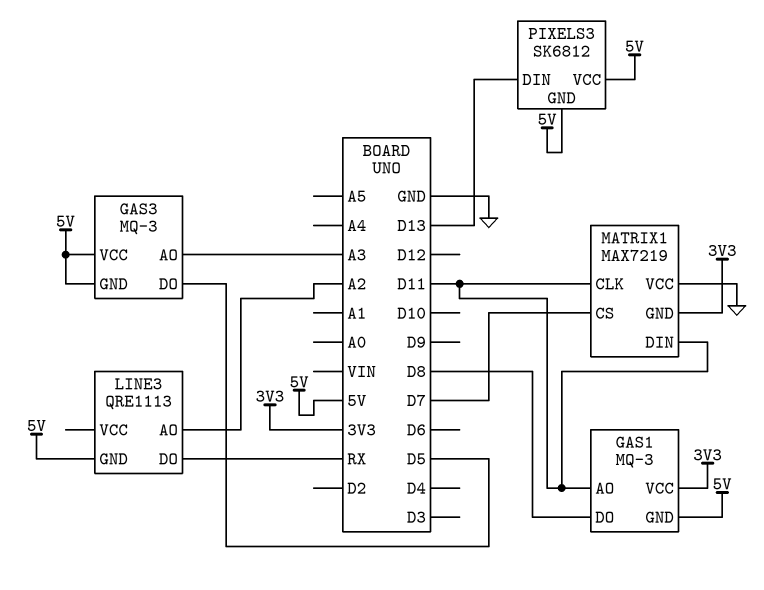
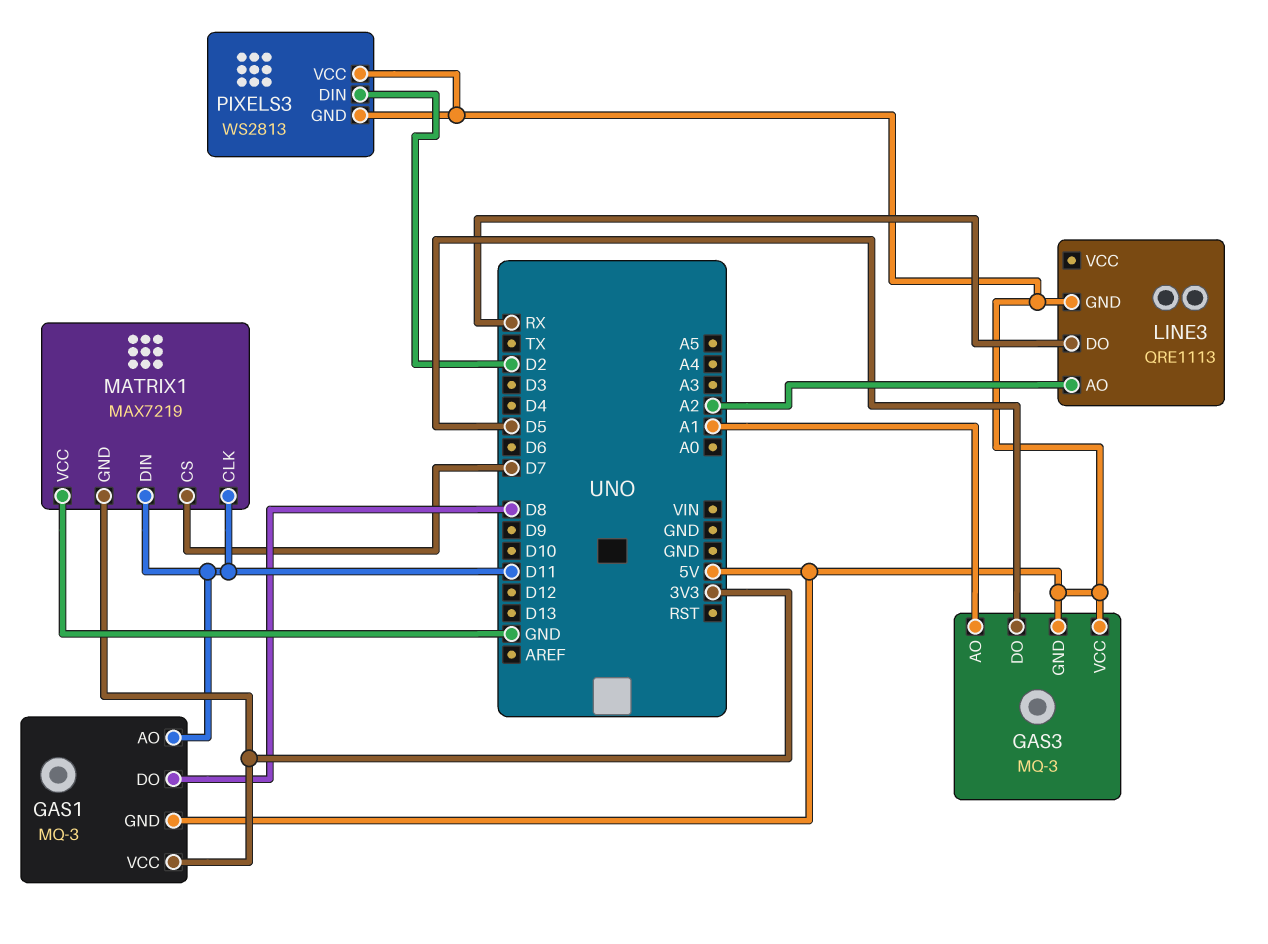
GAS3 pin AO: A3 -> A1
PIXELS3: SK6812 -> WS2813
PIXELS3 pin DIN: D13 -> D2

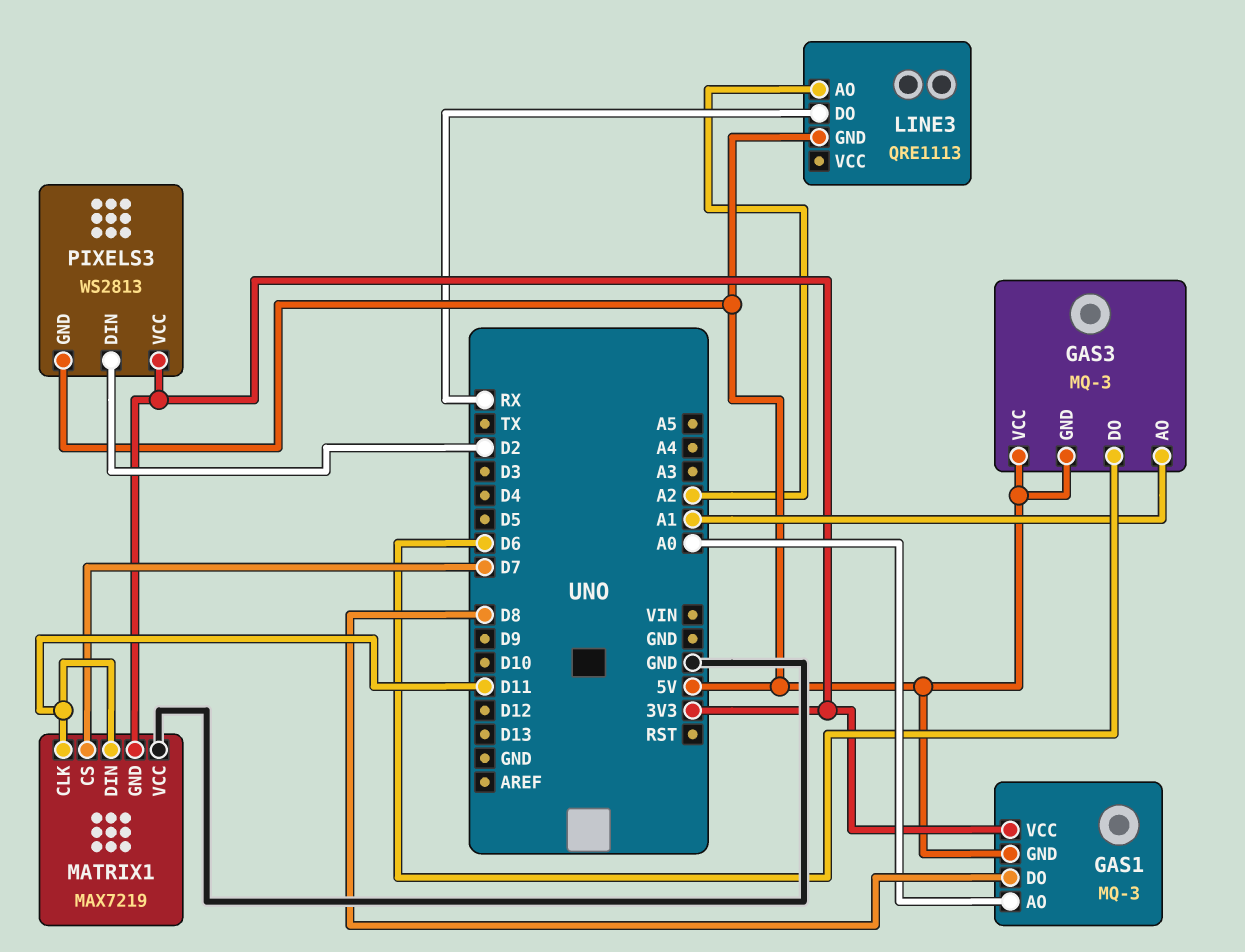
GAS1 pin AO: D11 -> A0
GAS3 pin DO: D5 -> D6
PIXELS3 pin VCC: 5V -> 3V3

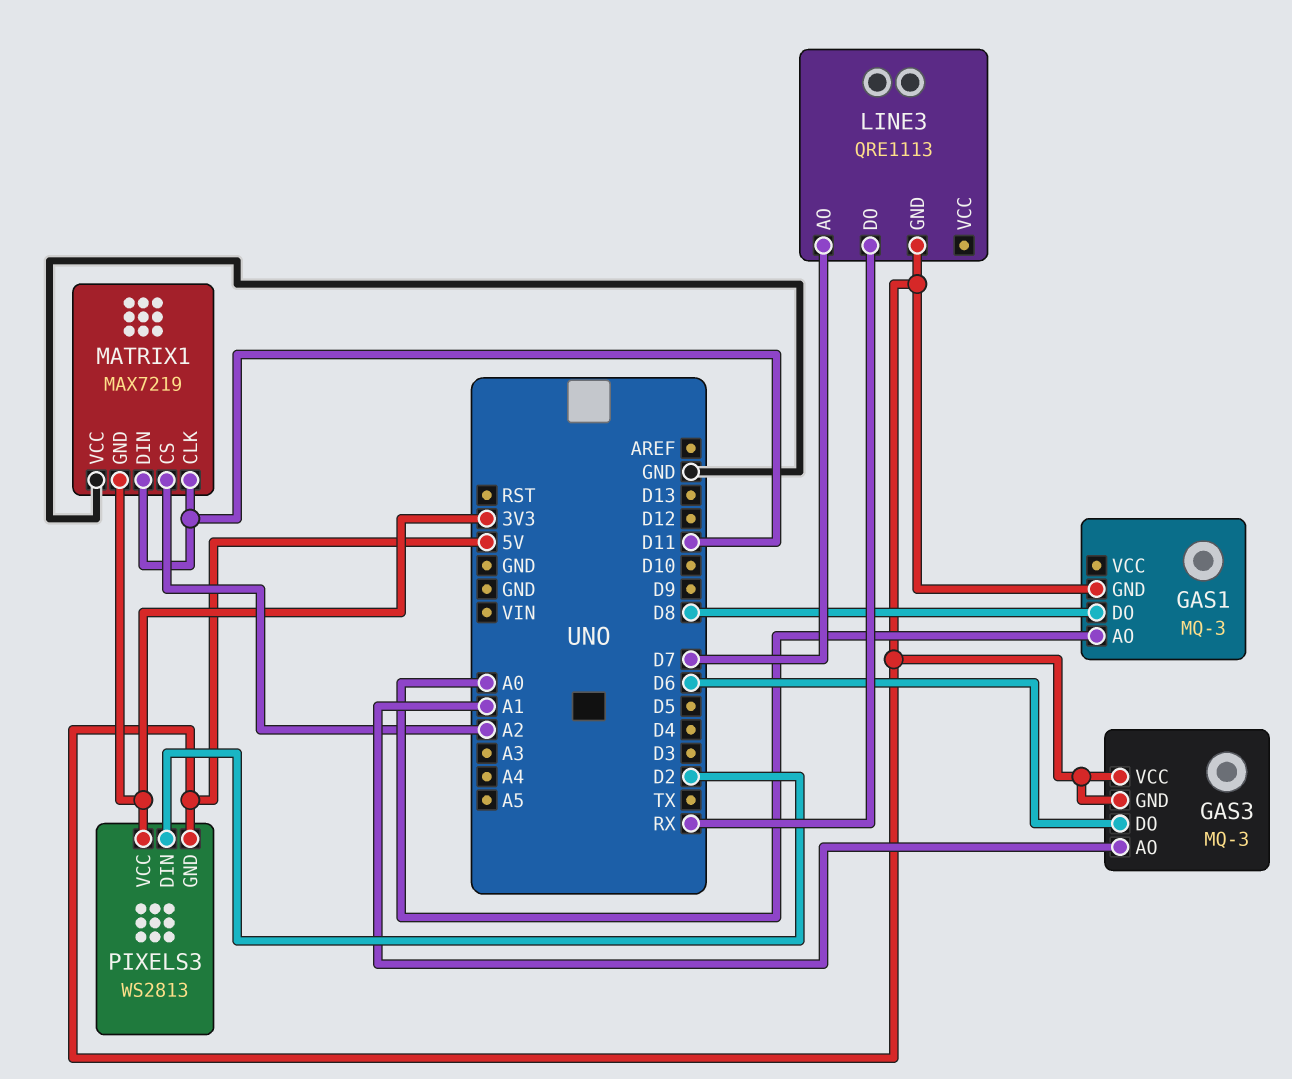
GAS1 pin VCC: 3V3 -> none
LINE3 pin AO: A2 -> D7
MATRIX1 pin CS: D7 -> A2

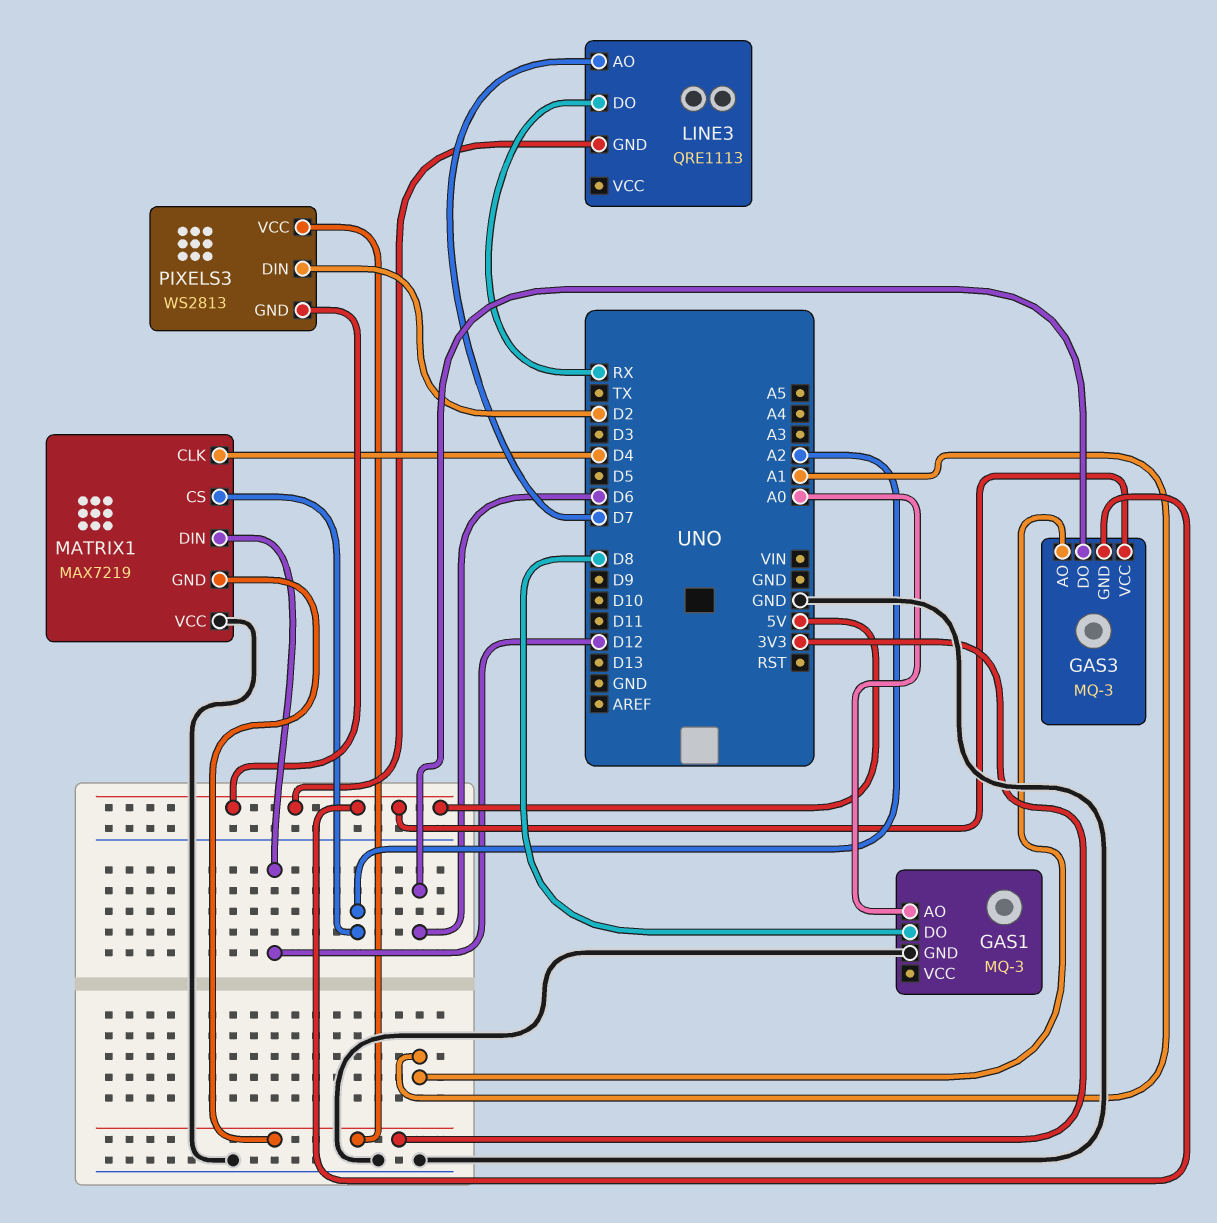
GAS1 pin GND: 5V -> GND
MATRIX1 pin CLK: D11 -> D4
MATRIX1 pin DIN: D11 -> D12

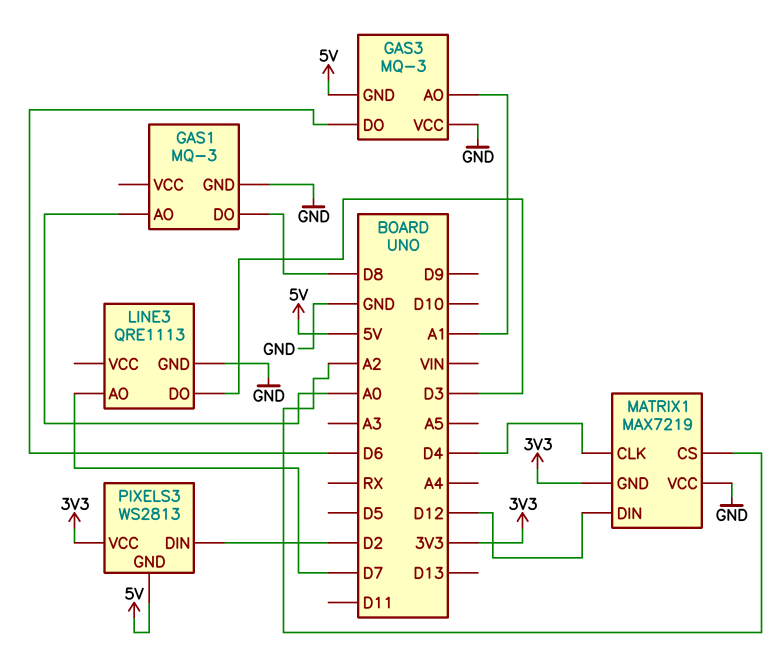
GAS3 pin VCC: 5V -> GND
LINE3 pin DO: RX -> D3
LINE3 pin GND: 5V -> GND

